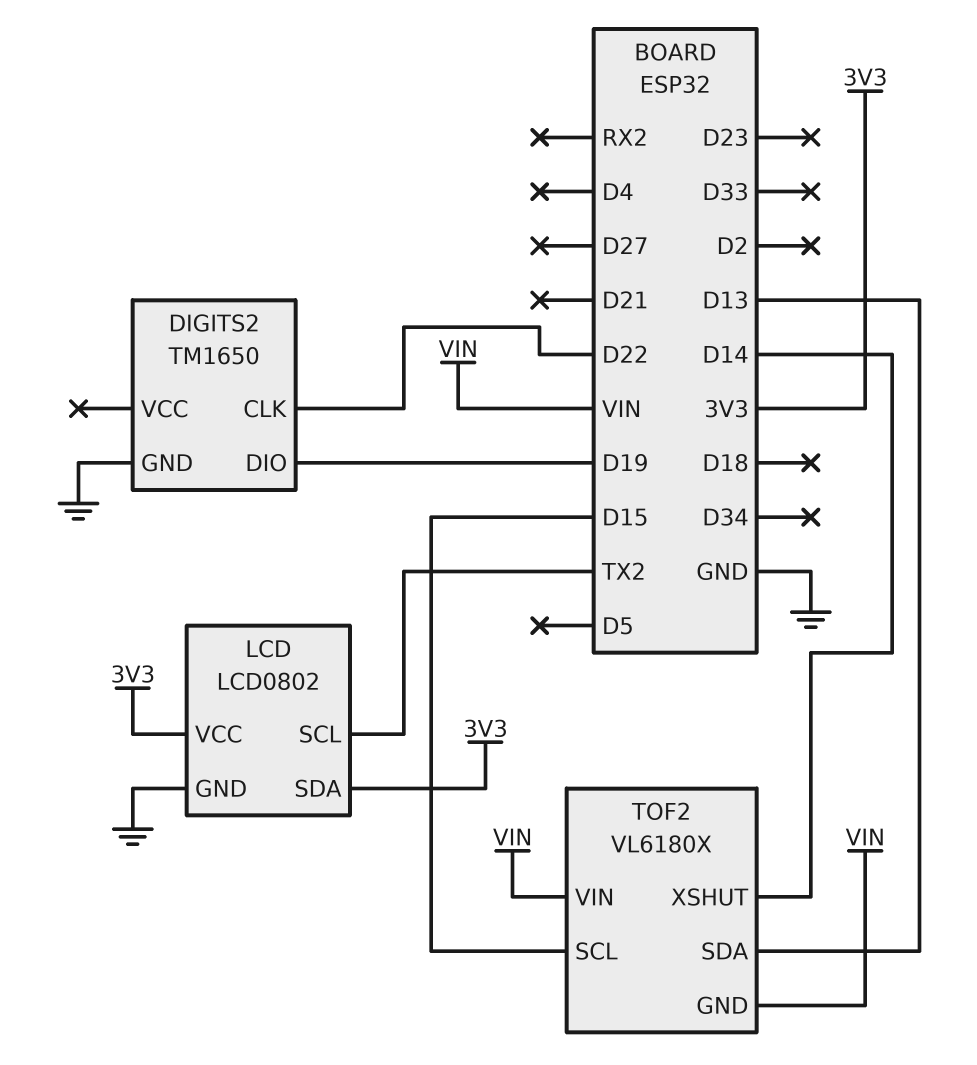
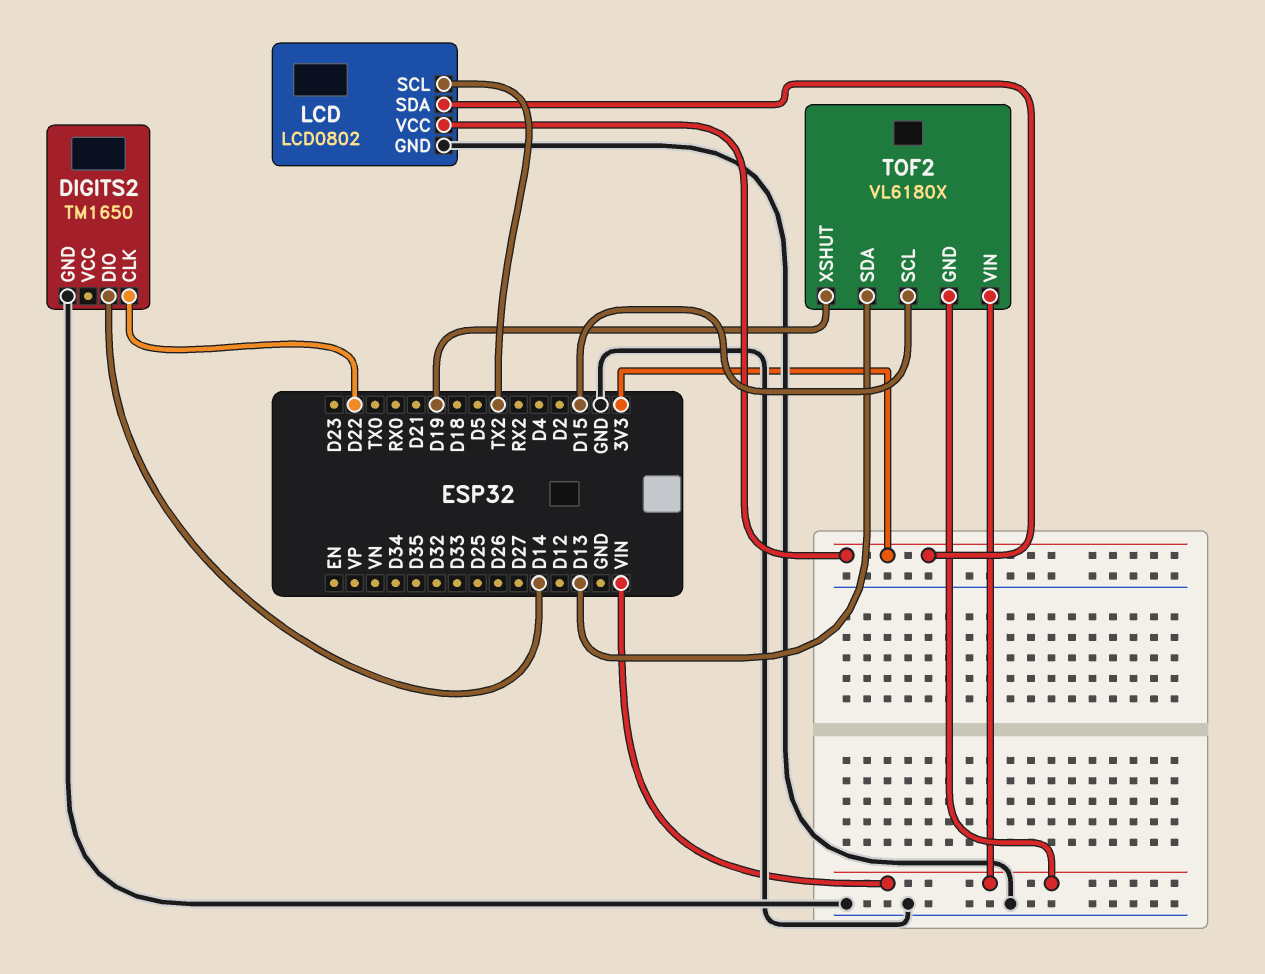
DIGITS2 pin DIO: D19 -> D14
TOF2 pin XSHUT: D14 -> D19

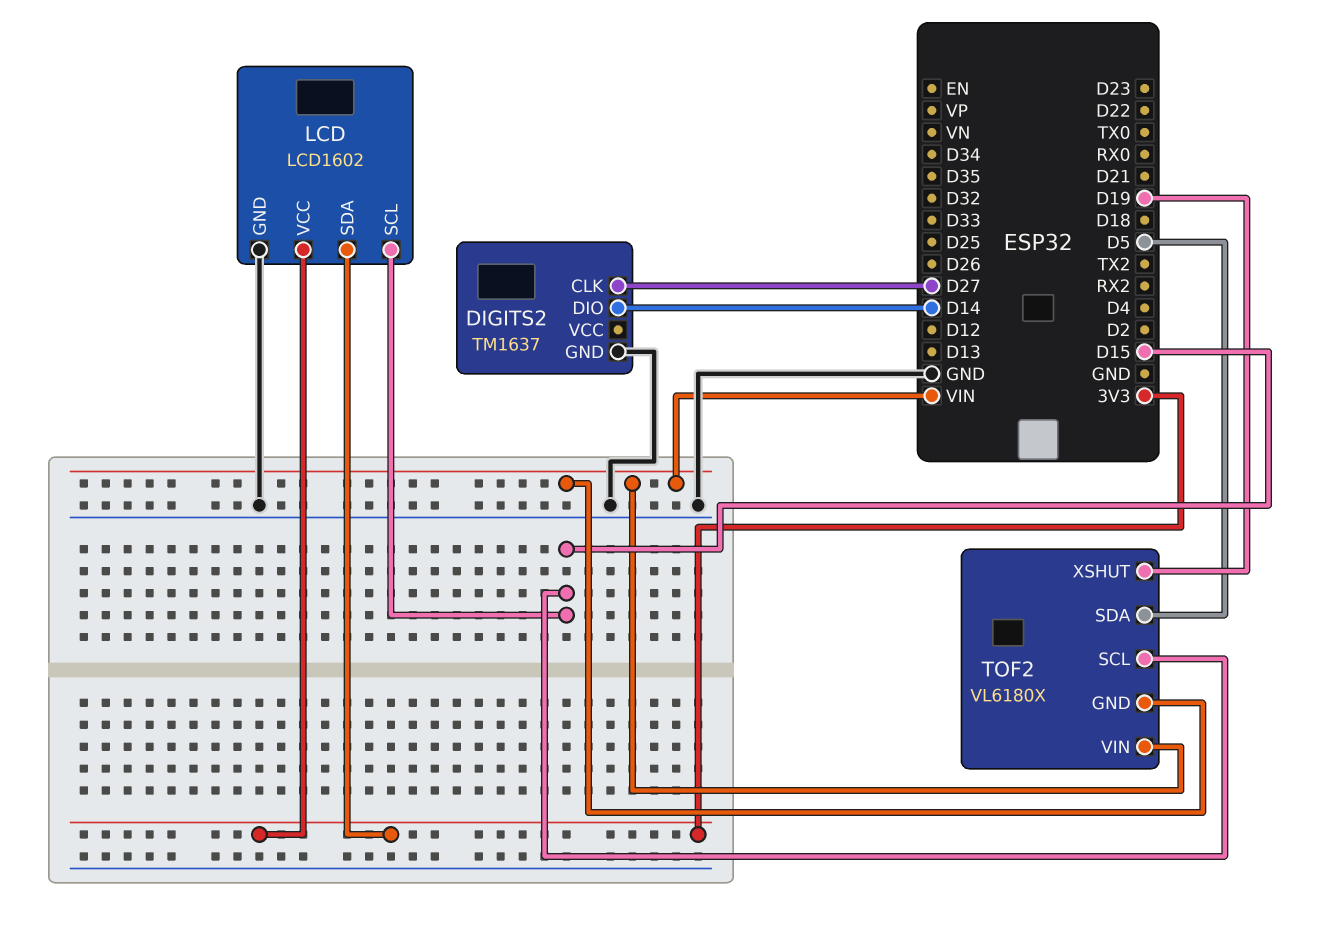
DIGITS2: TM1650 -> TM1637
DIGITS2 pin CLK: D22 -> D27
LCD: LCD0802 -> LCD1602
LCD pin SCL: TX2 -> D15
TOF2 pin SDA: D13 -> D5

